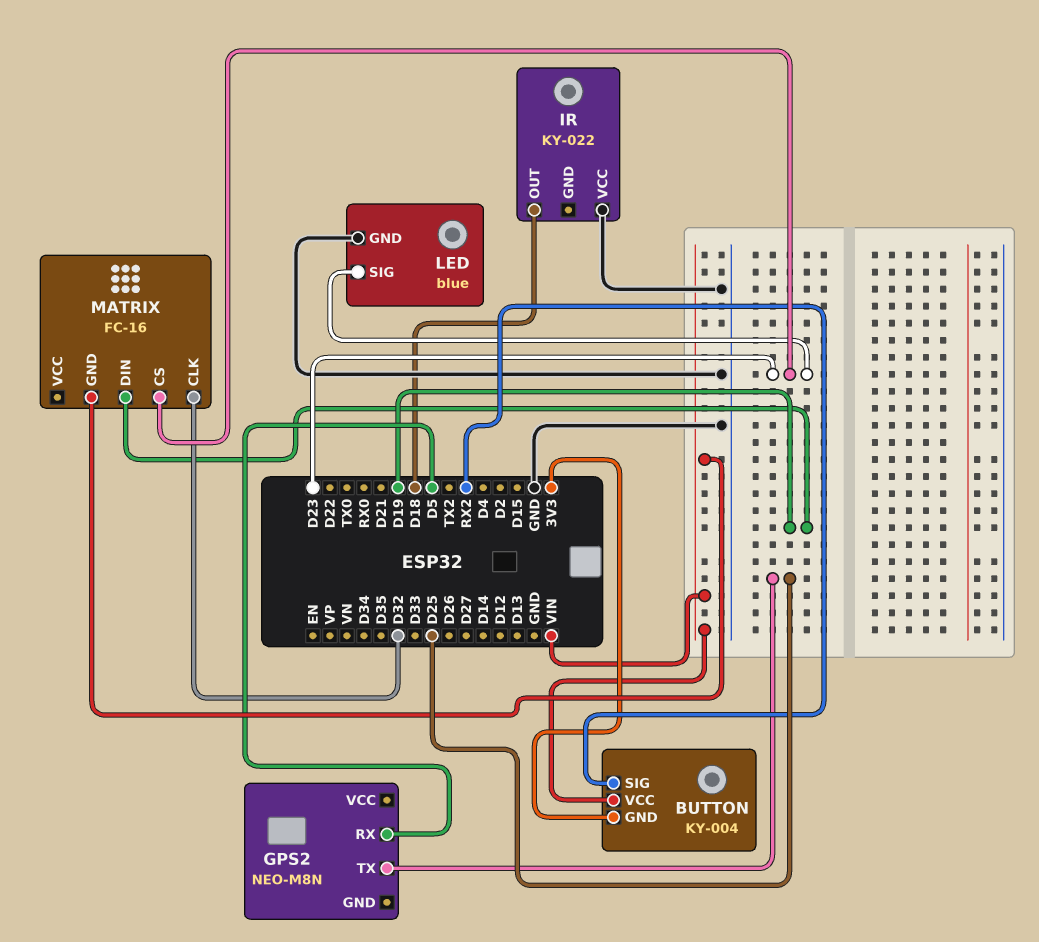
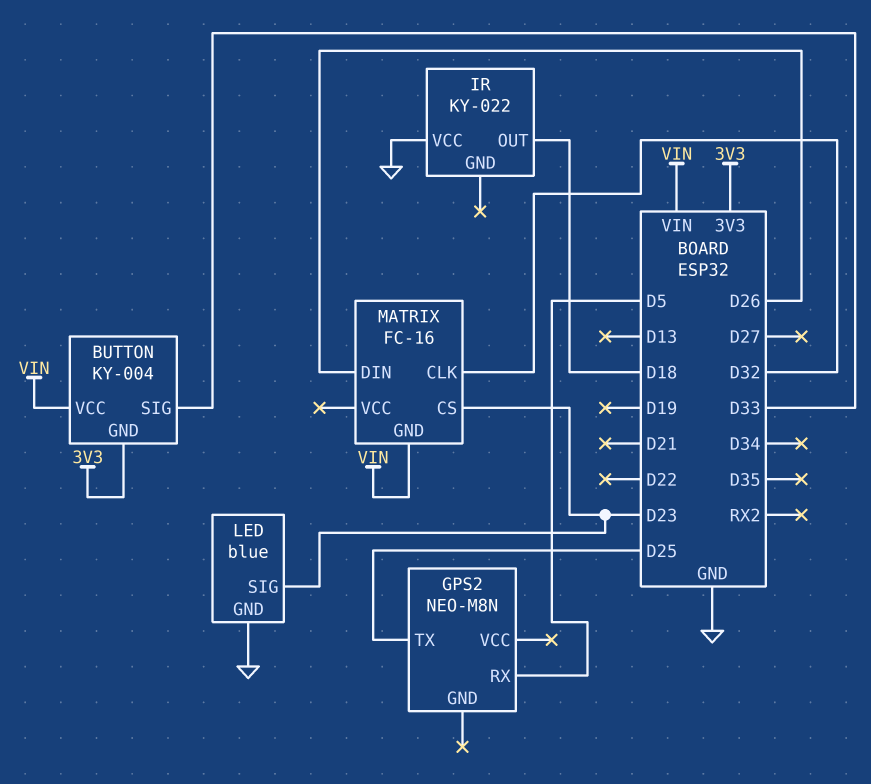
BUTTON pin SIG: RX2 -> D33
MATRIX pin DIN: D19 -> D26

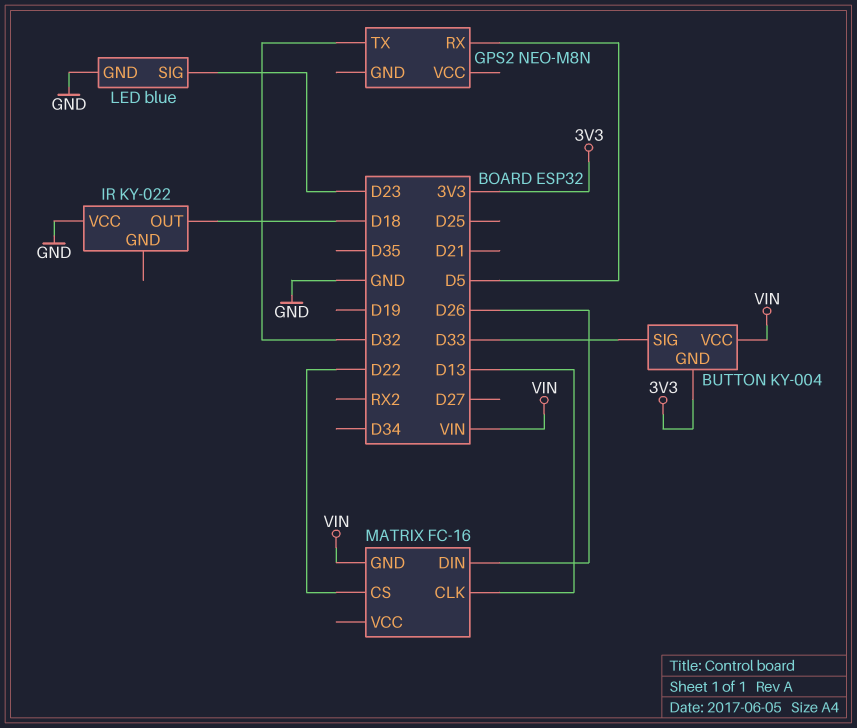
GPS2 pin TX: D25 -> D32
MATRIX pin CLK: D32 -> D13
MATRIX pin CS: D23 -> D22

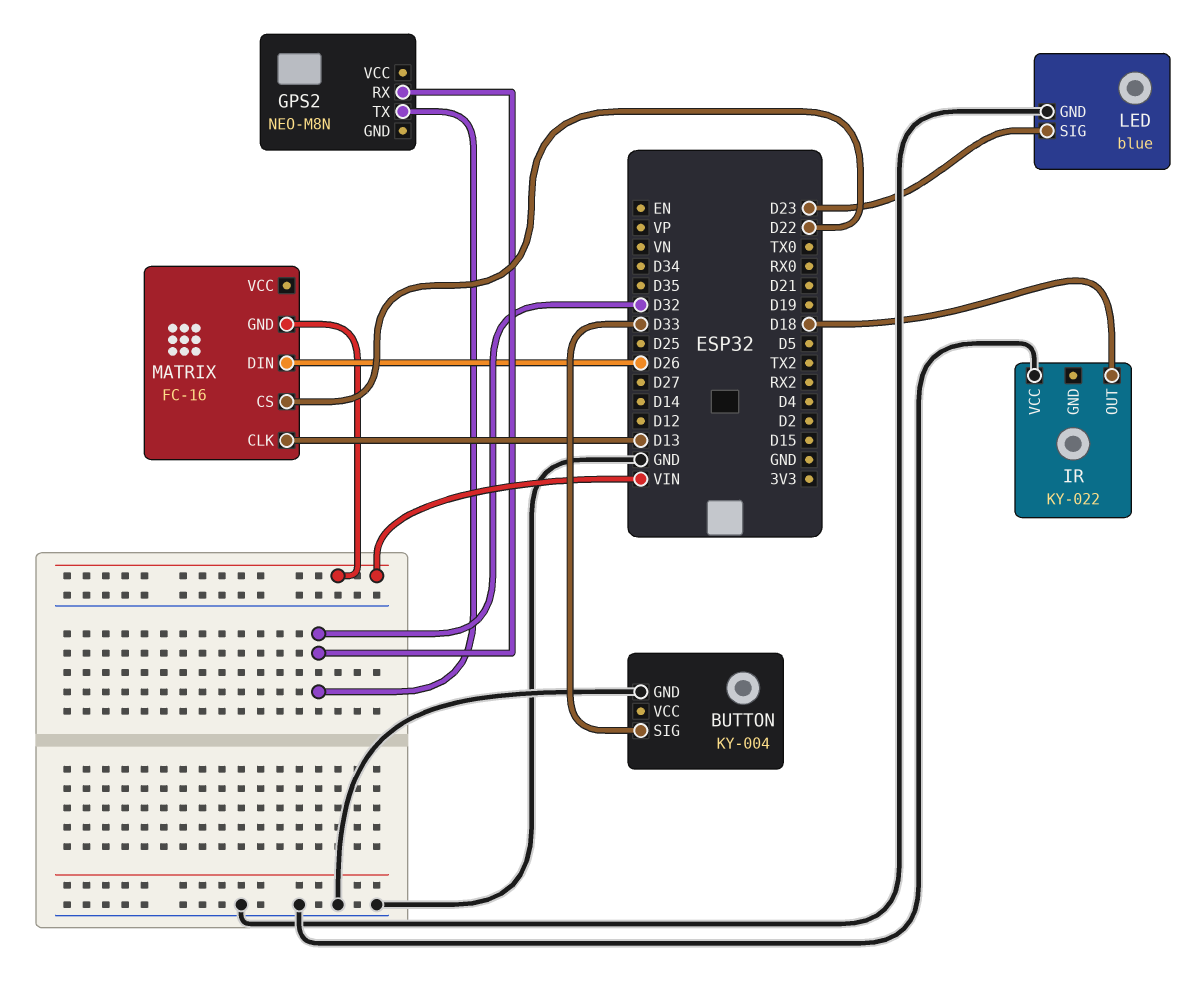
BUTTON pin GND: 3V3 -> GND
BUTTON pin VCC: VIN -> none
GPS2 pin RX: D5 -> D32

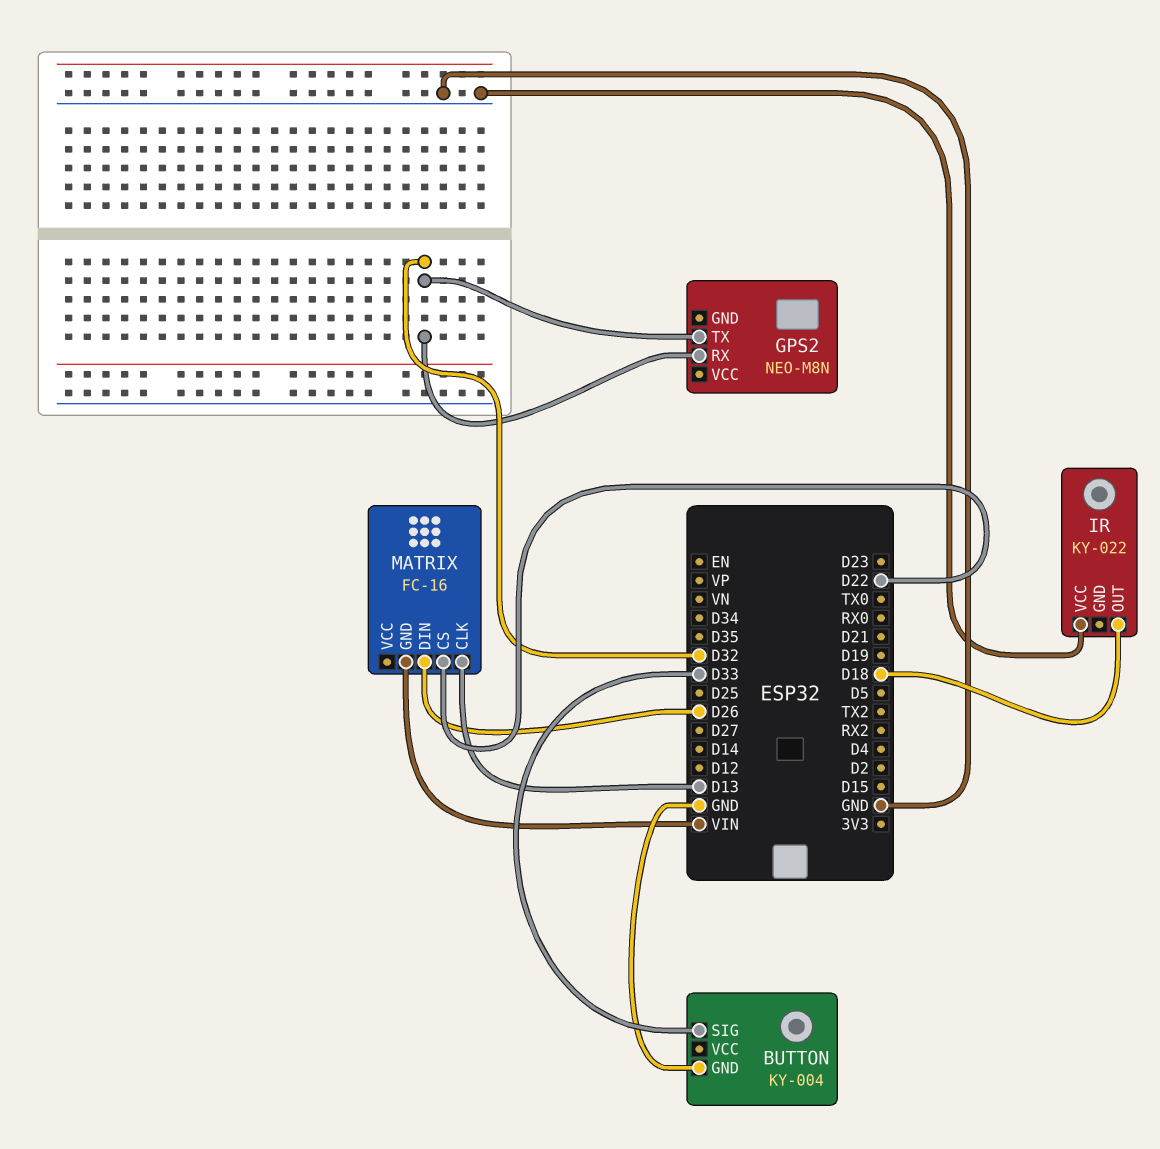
LED: blue -> none
LED pin GND: GND -> none
LED pin SIG: D23 -> none

